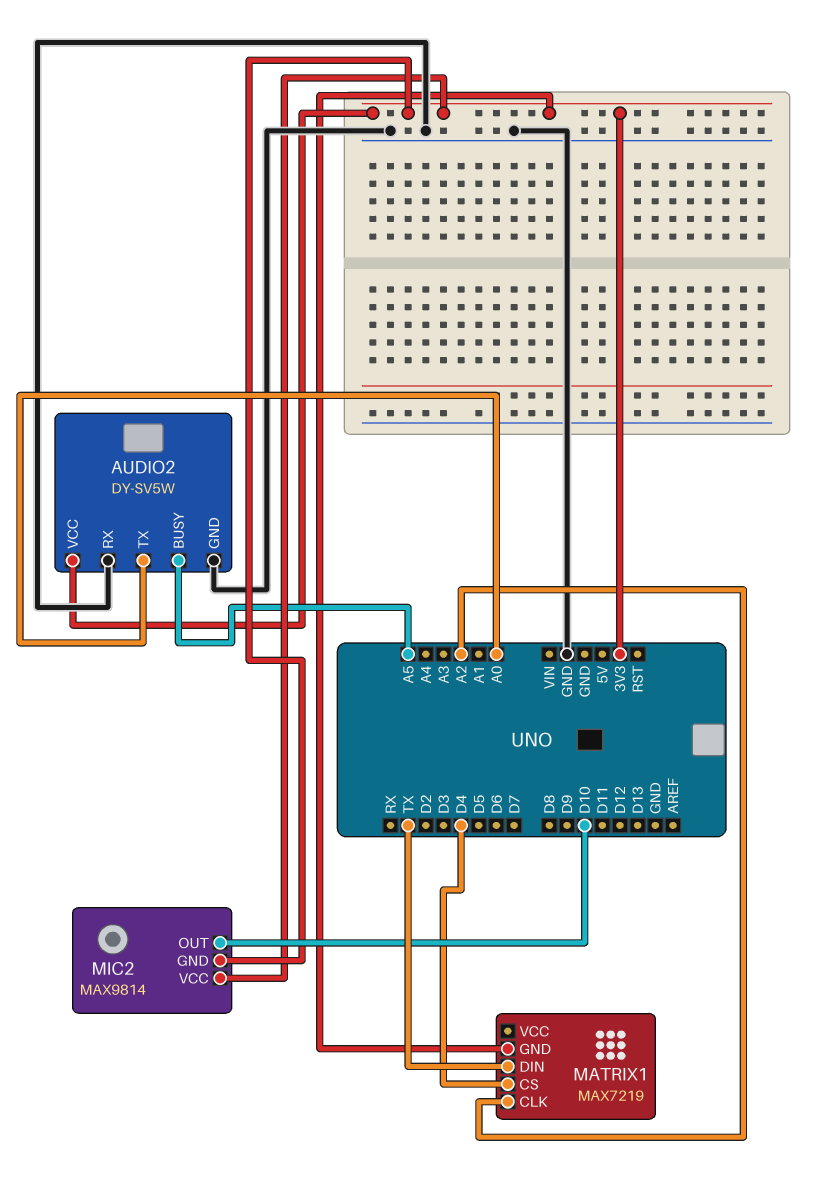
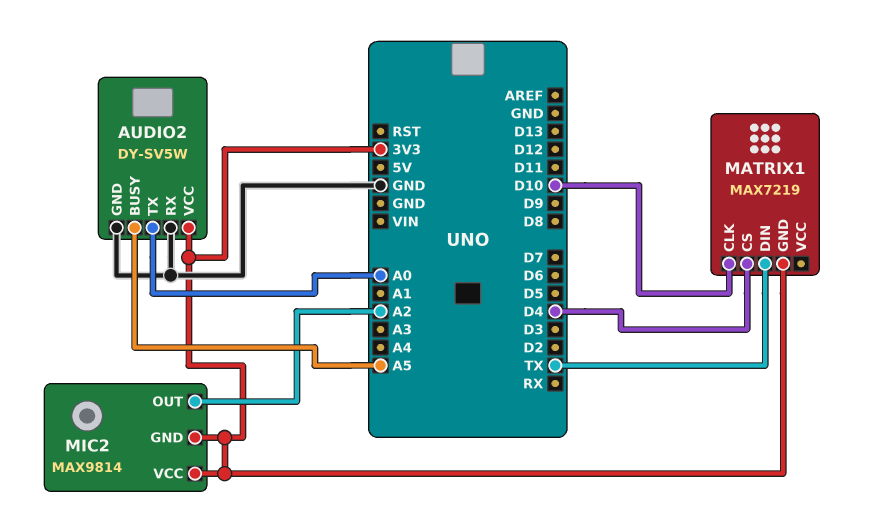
MATRIX1 pin CLK: A2 -> D10
MIC2 pin OUT: D10 -> A2

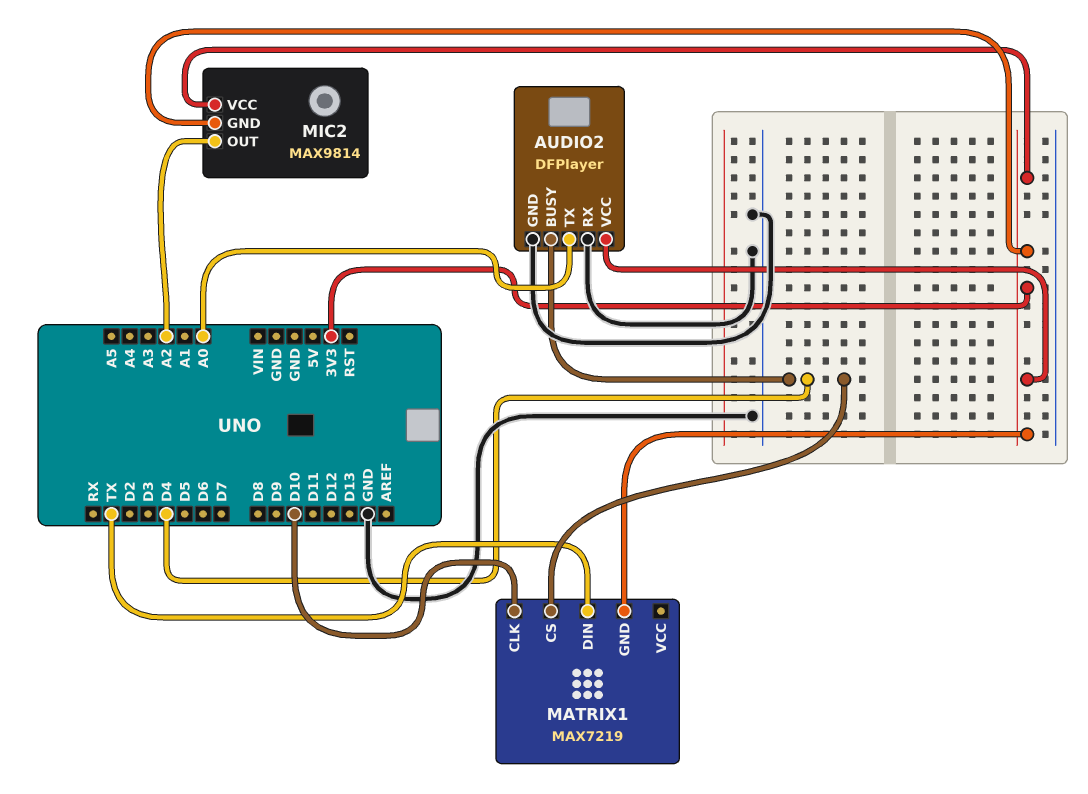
AUDIO2: DY-SV5W -> DFPlayer
AUDIO2 pin BUSY: A5 -> D4

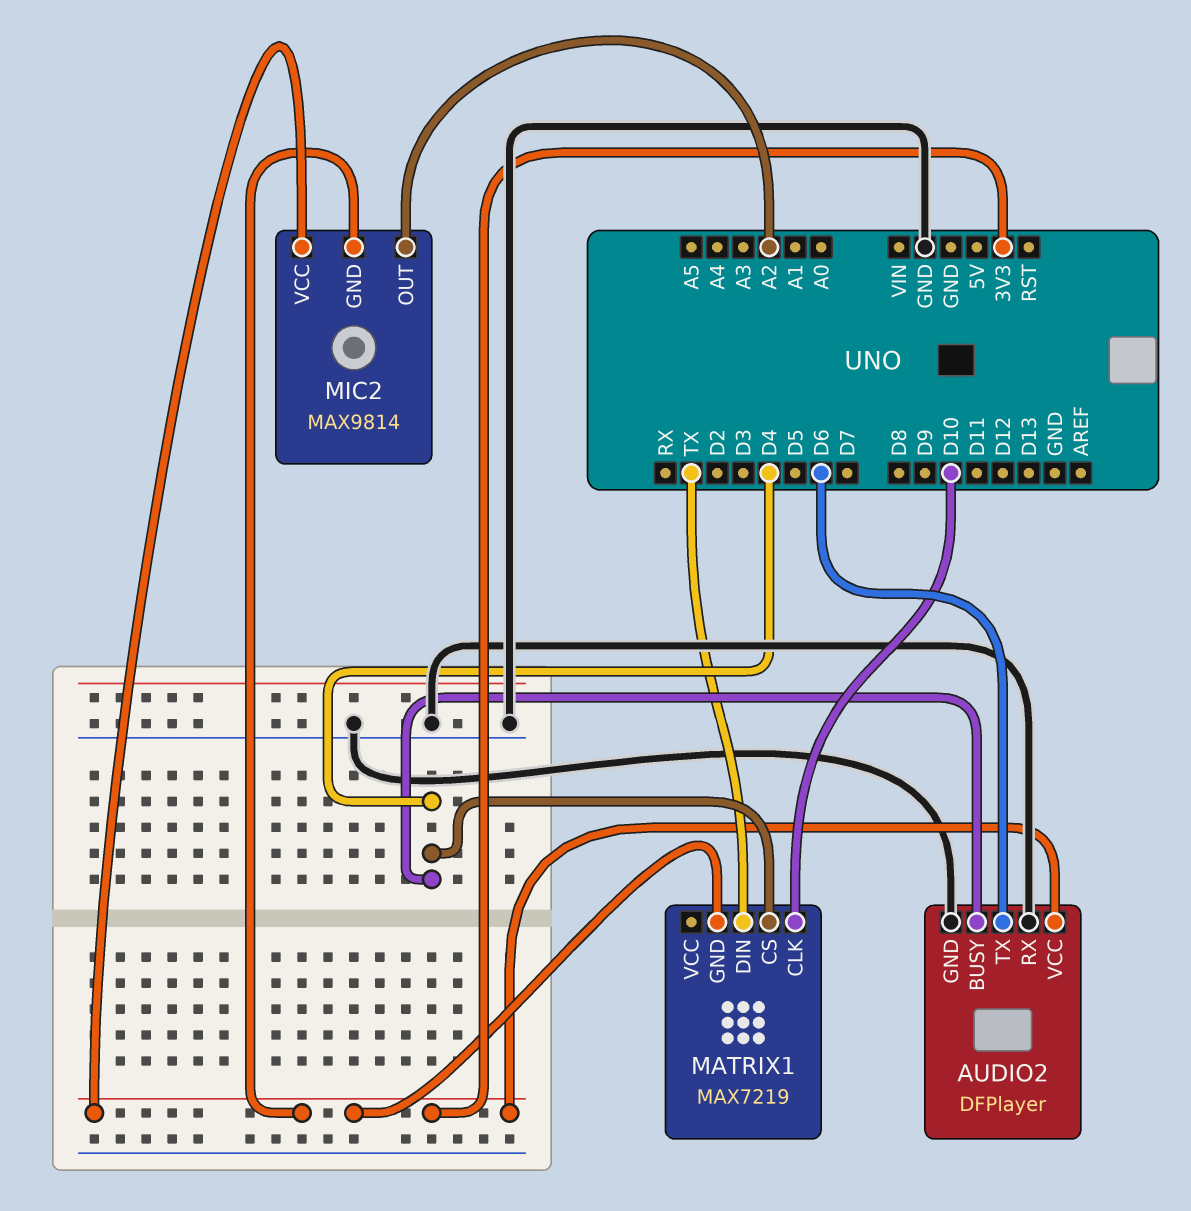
AUDIO2 pin TX: A0 -> D6

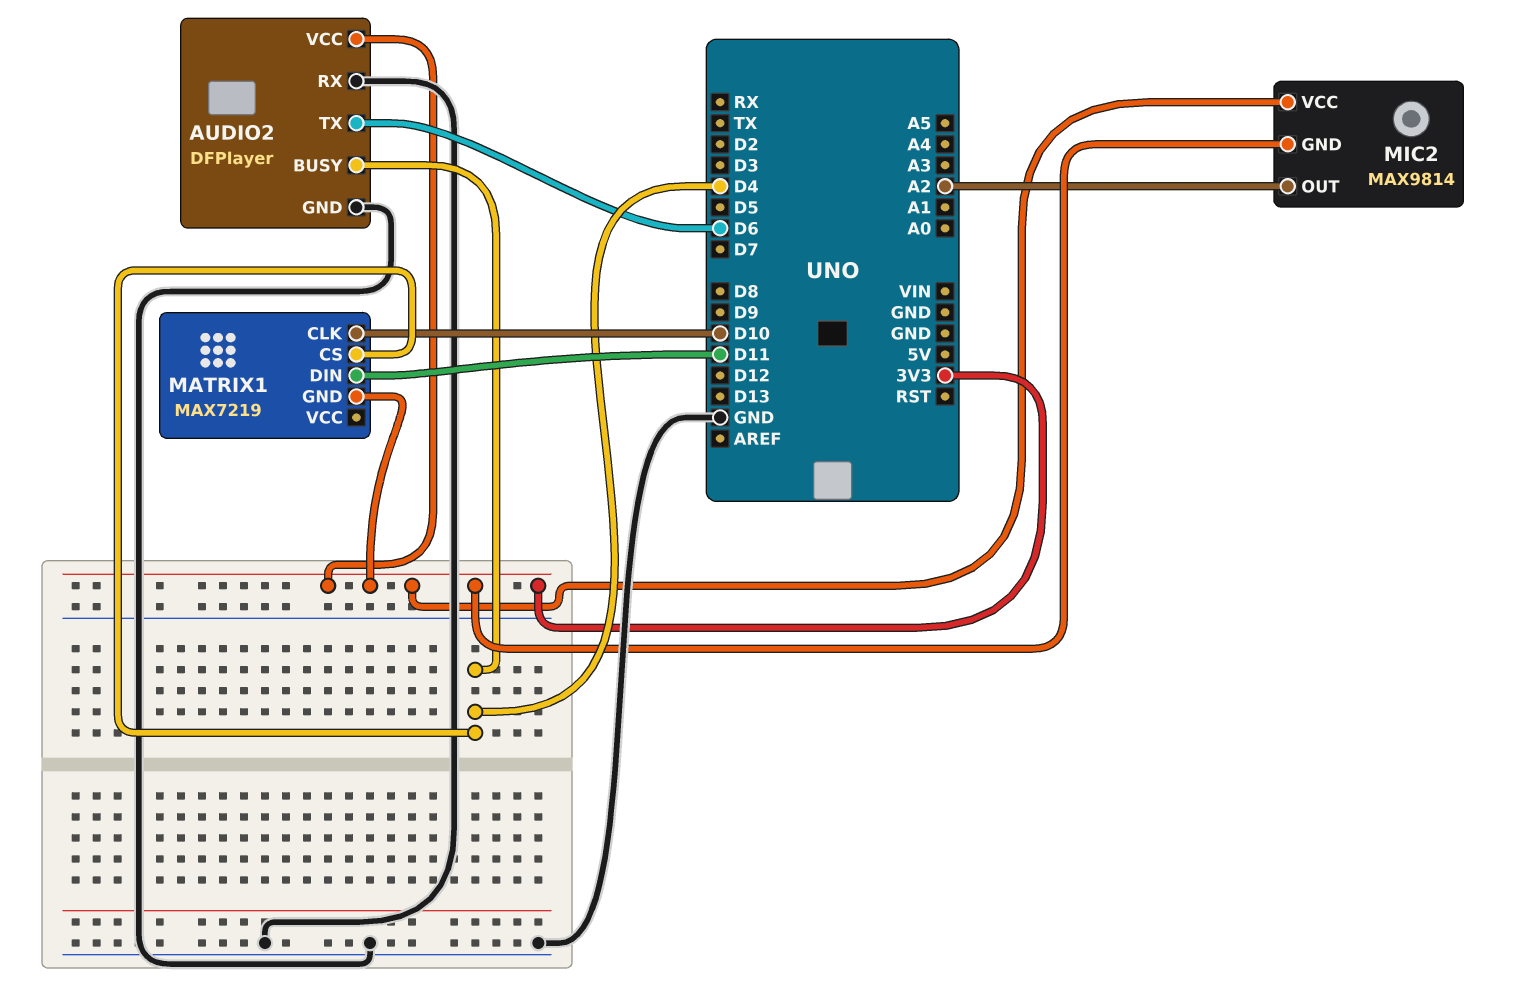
MATRIX1 pin DIN: TX -> D11

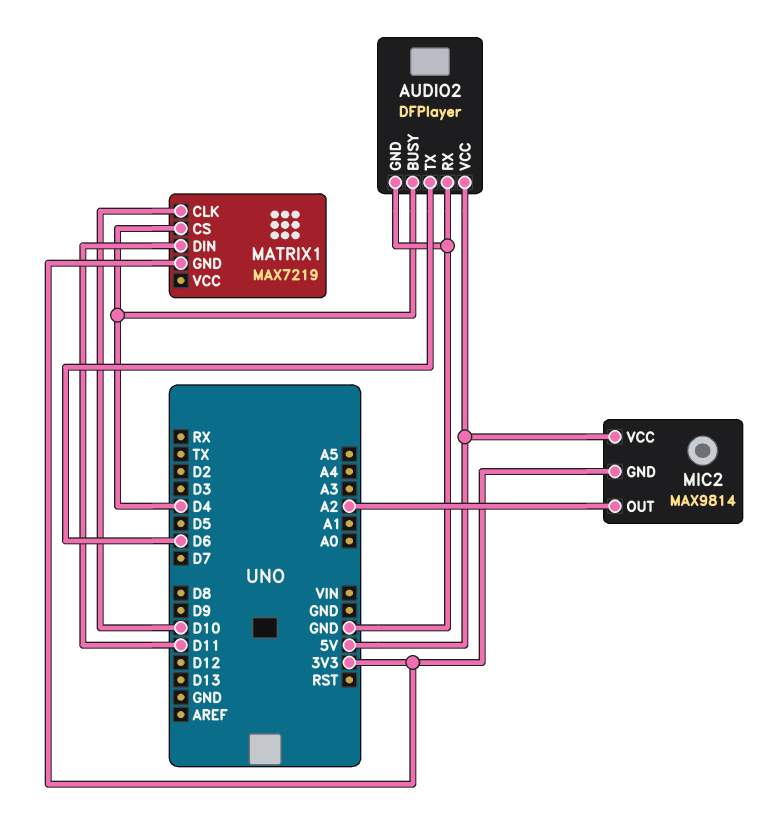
AUDIO2 pin VCC: 3V3 -> 5V
MIC2 pin VCC: 3V3 -> 5V

